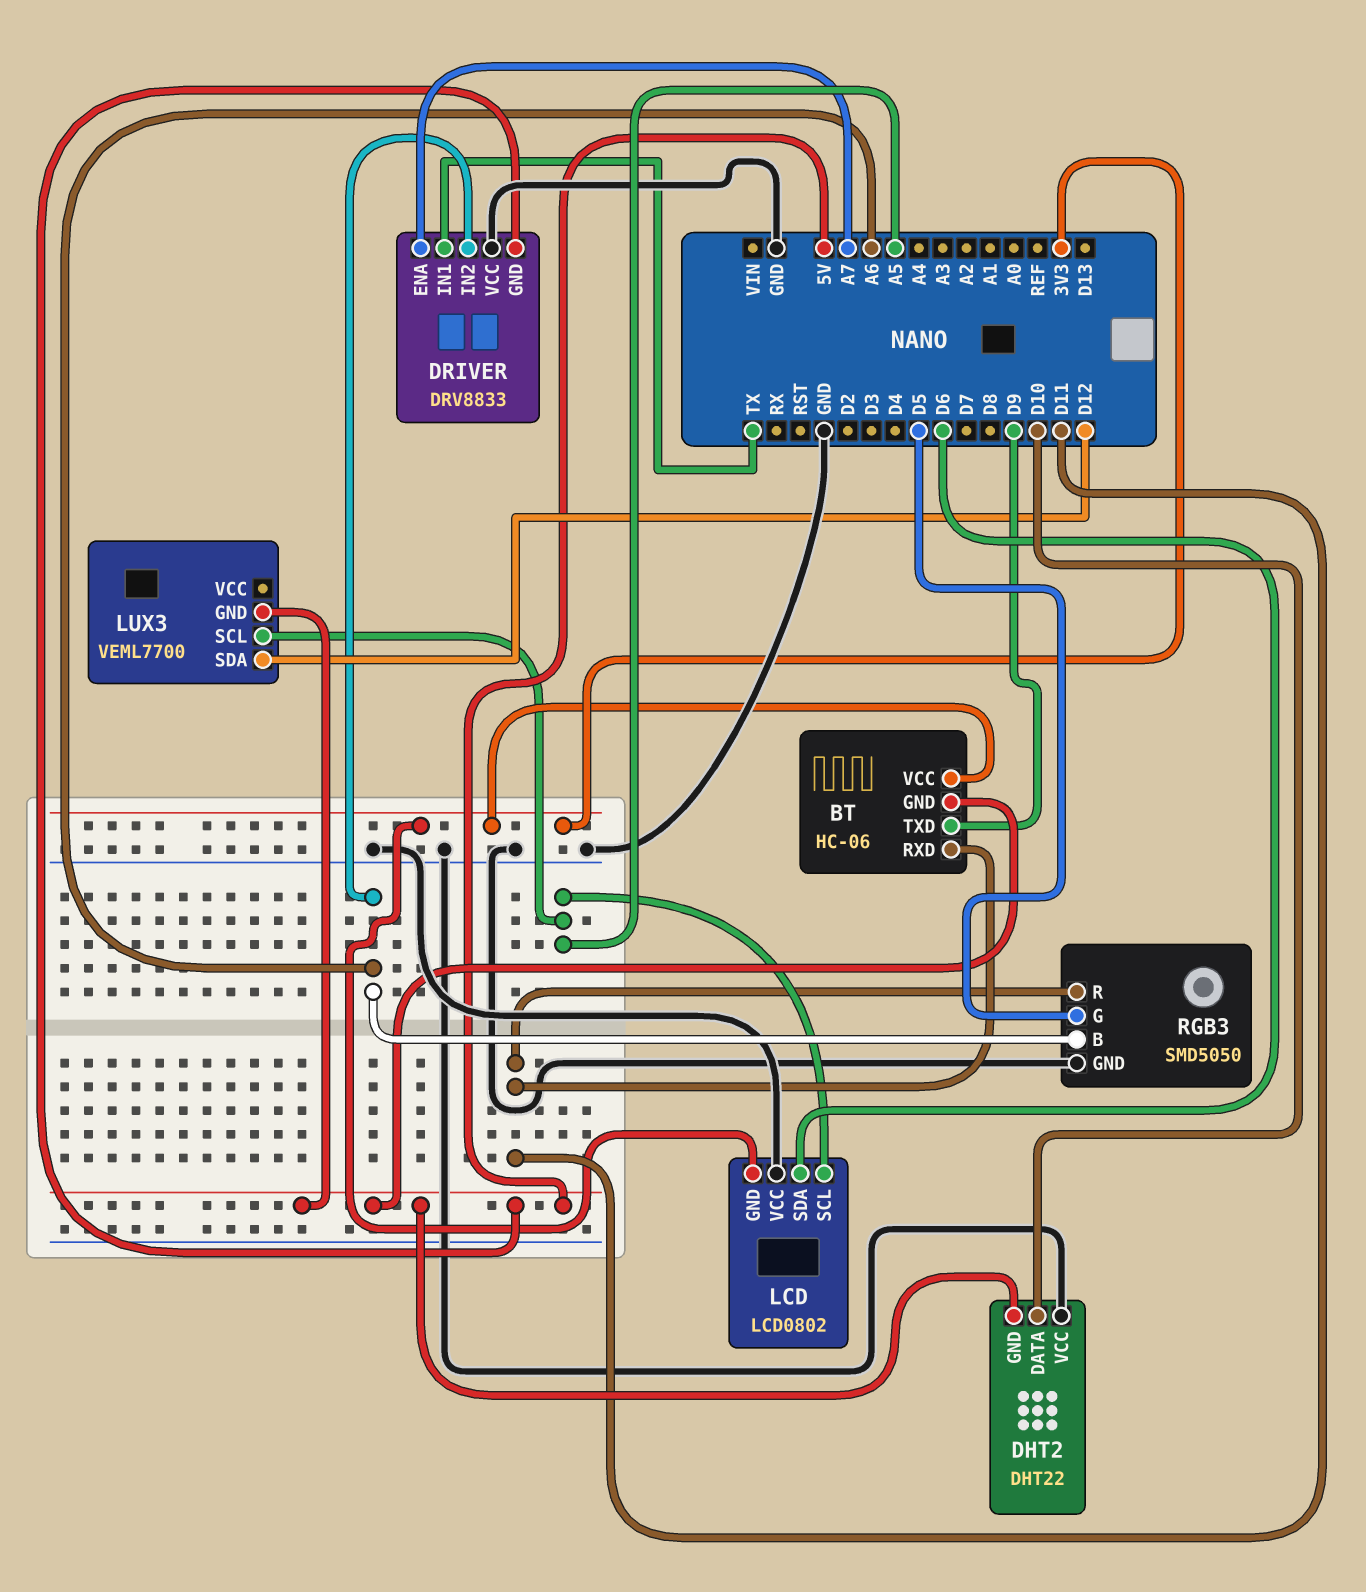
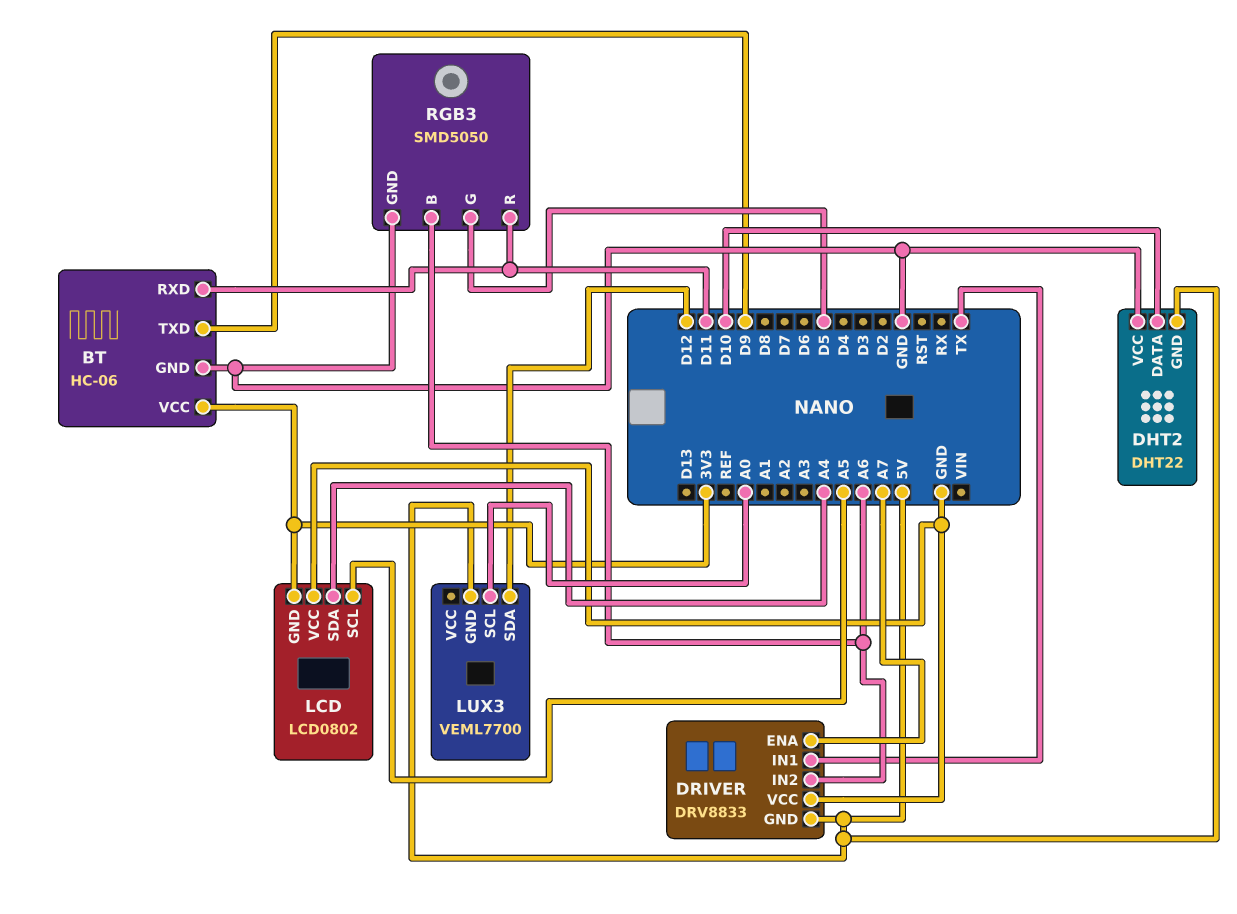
BT pin GND: 5V -> GND
LCD pin SDA: D6 -> A4
LUX3 pin SCL: A5 -> A0

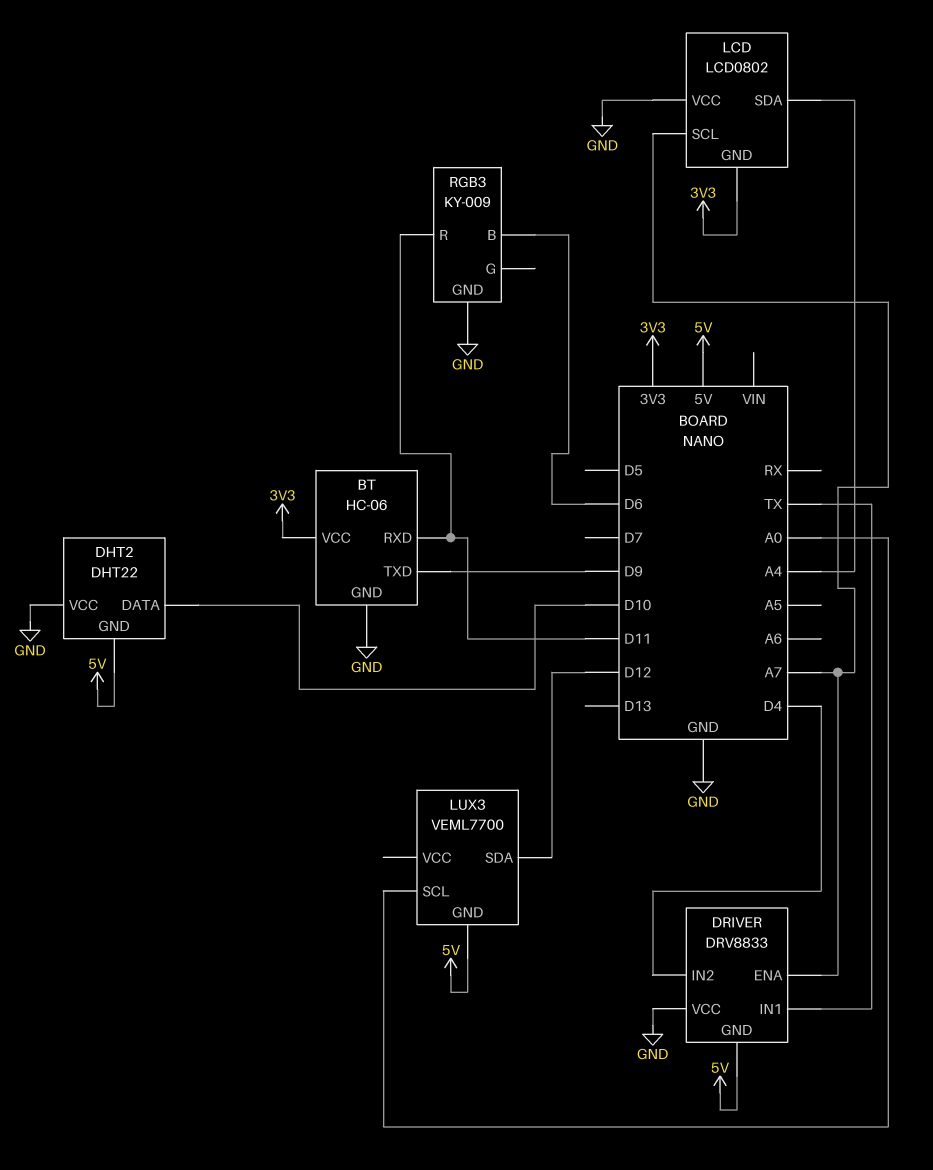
DRIVER pin IN2: A6 -> D4
LCD pin SCL: A5 -> A7
RGB3: SMD5050 -> KY-009
RGB3 pin B: A6 -> D6
RGB3 pin G: D5 -> none

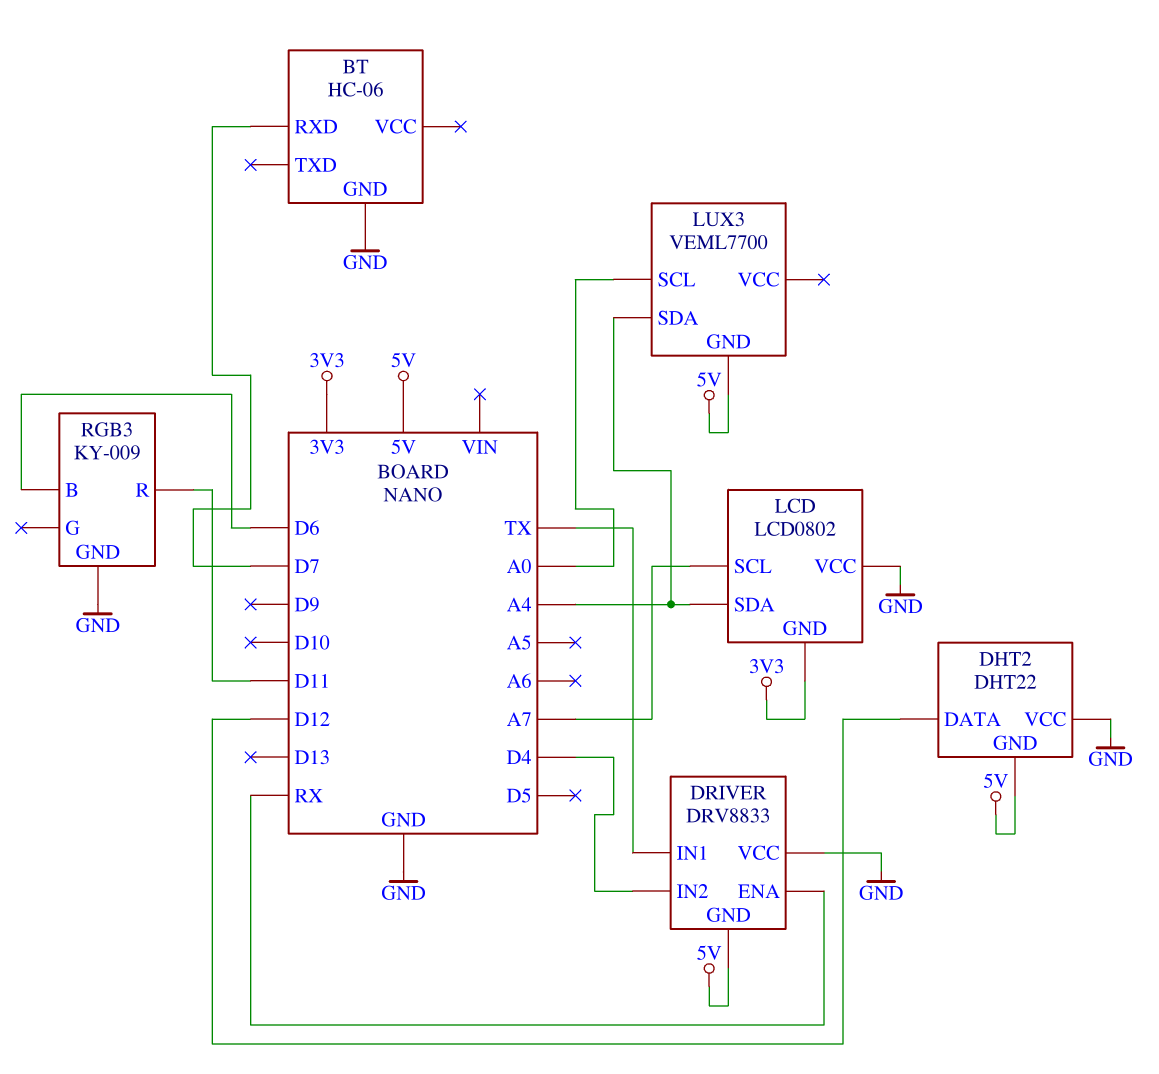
BT pin RXD: D11 -> D7
BT pin TXD: D9 -> none
BT pin VCC: 3V3 -> none
DHT2 pin DATA: D10 -> D12
DRIVER pin ENA: A7 -> RX
LUX3 pin SDA: D12 -> A4

